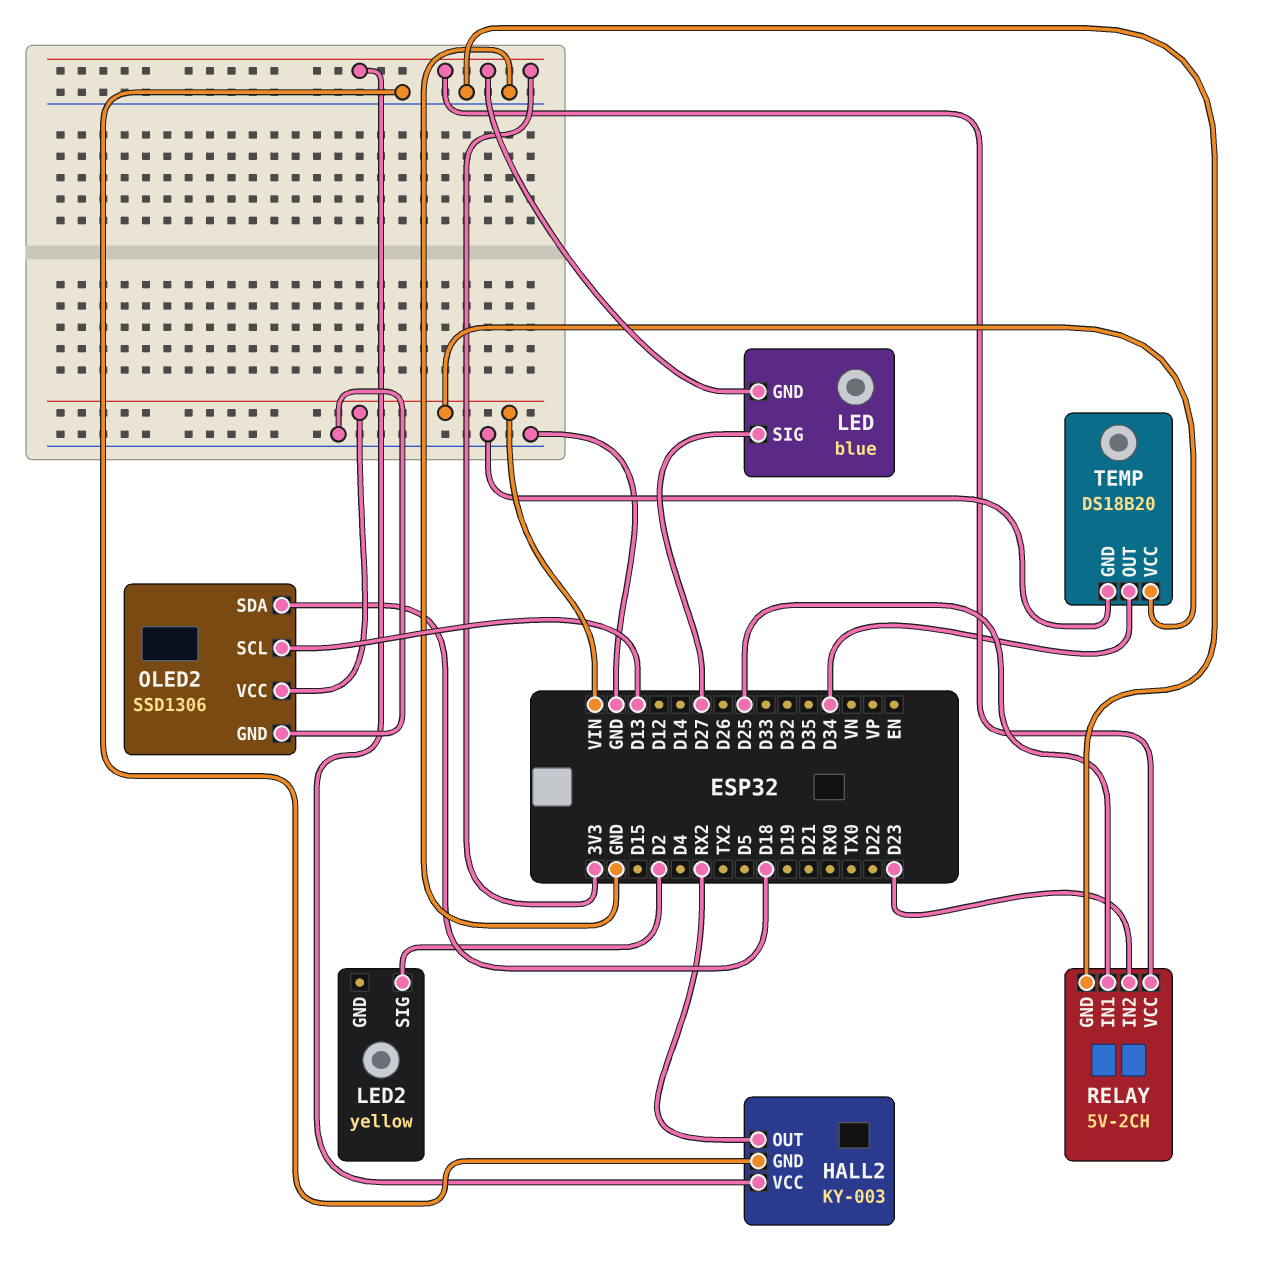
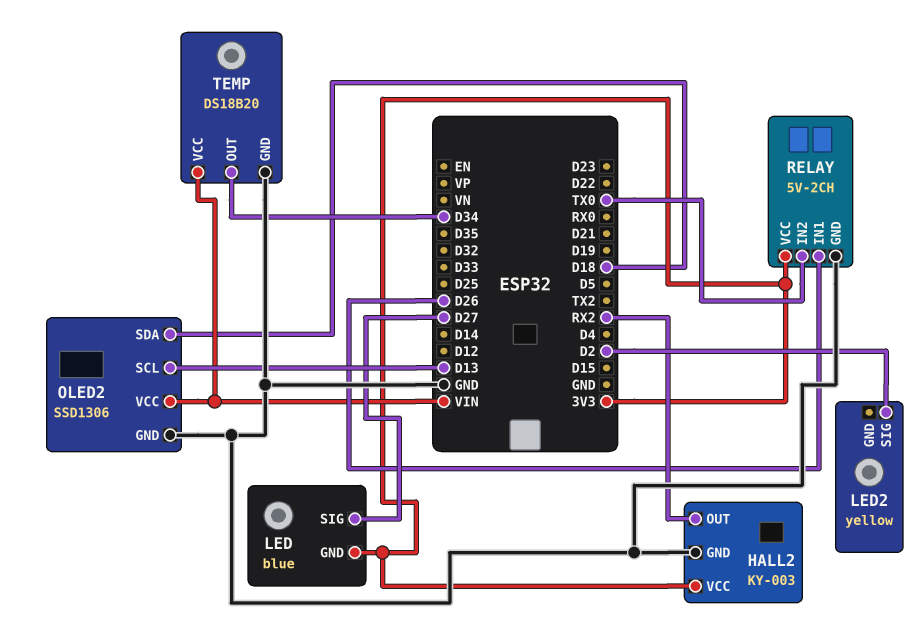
RELAY pin IN1: D25 -> D26
RELAY pin IN2: D23 -> TX0

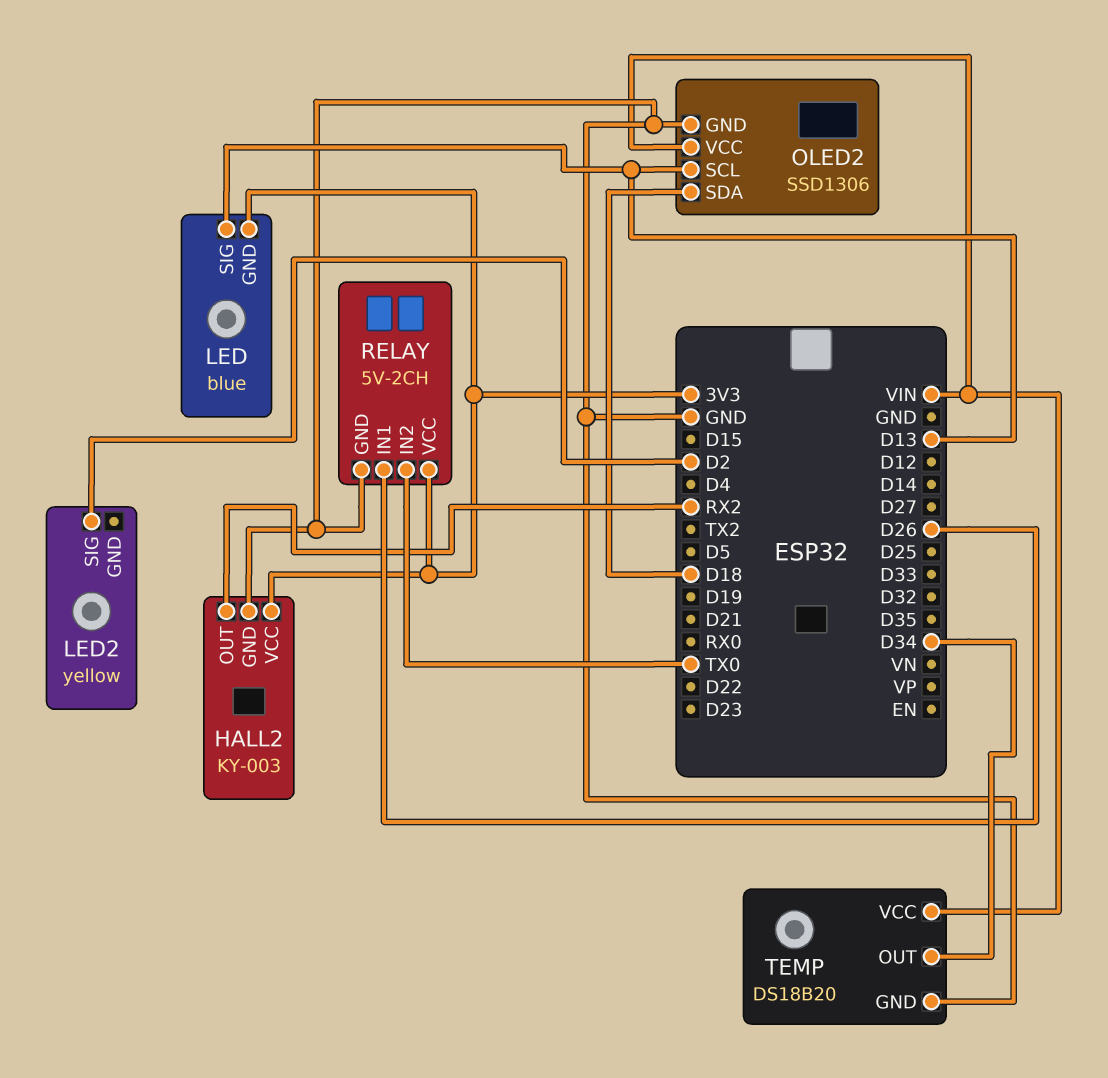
LED pin SIG: D27 -> D13

